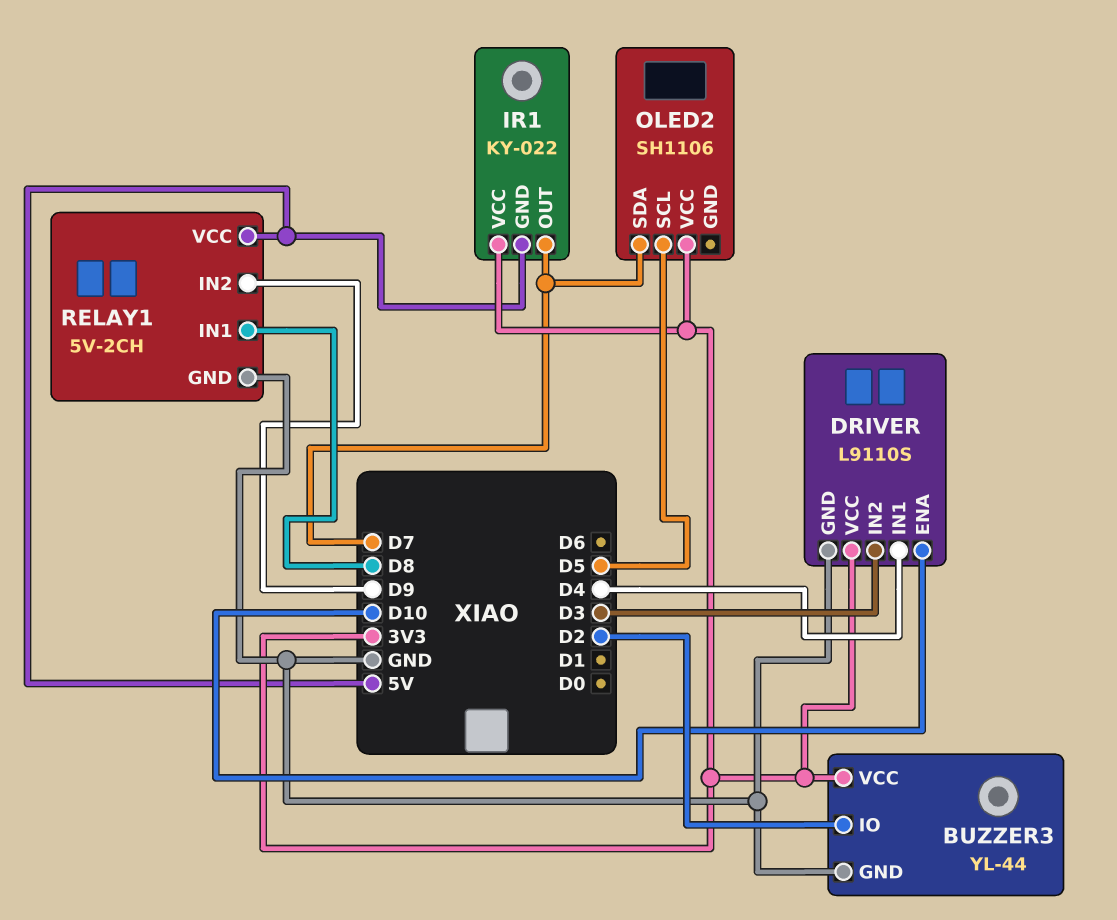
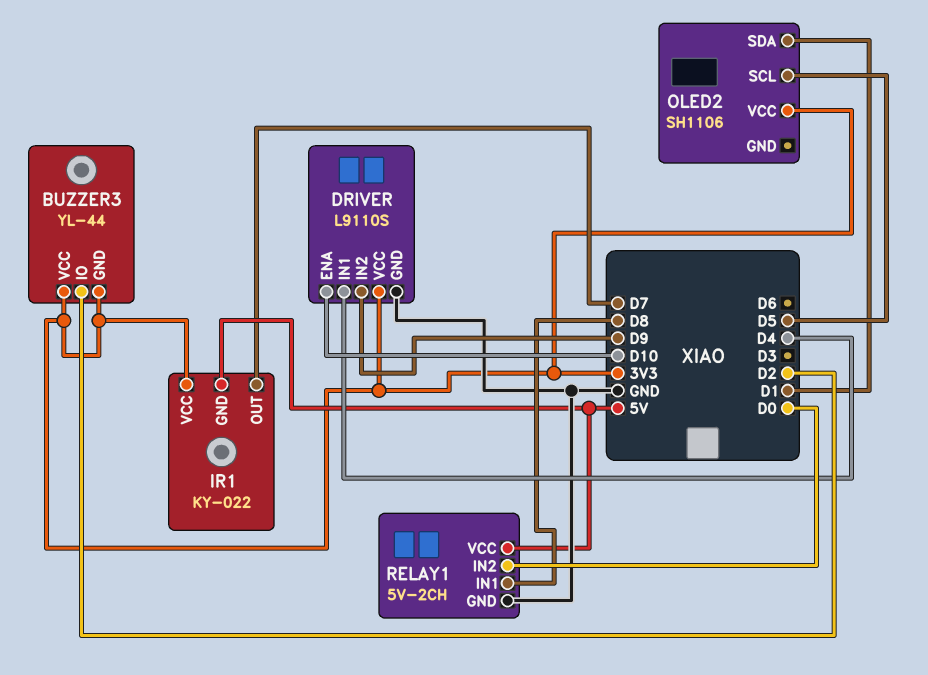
BUZZER3 pin GND: GND -> 3V3
DRIVER pin IN2: D3 -> D9
OLED2 pin SDA: D7 -> D1
RELAY1 pin IN2: D9 -> D0

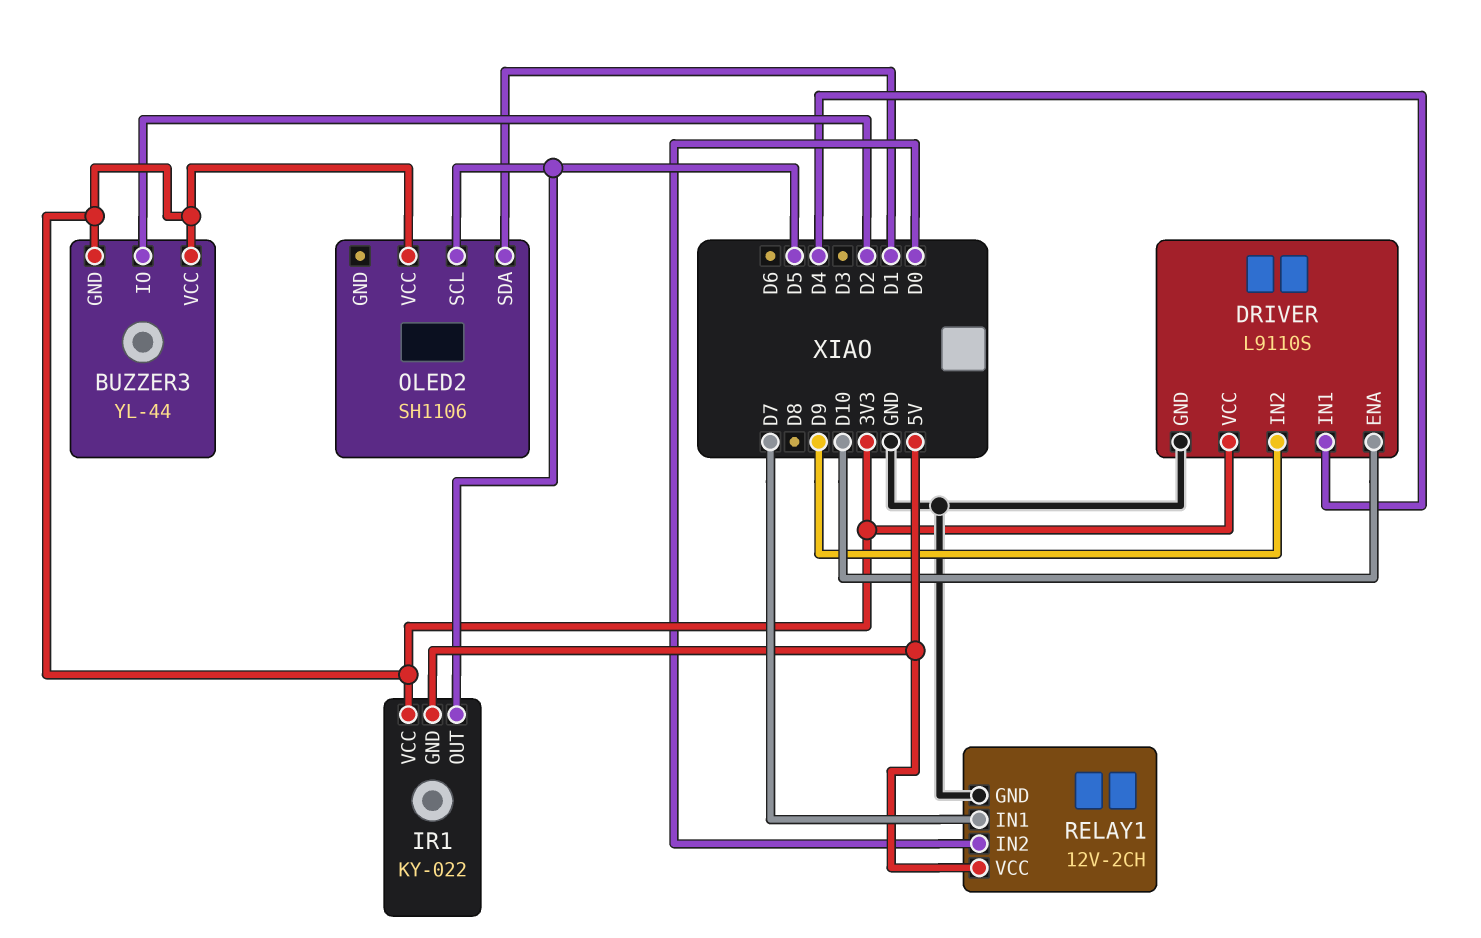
IR1 pin OUT: D7 -> D5
RELAY1: 5V-2CH -> 12V-2CH
RELAY1 pin IN1: D8 -> D7

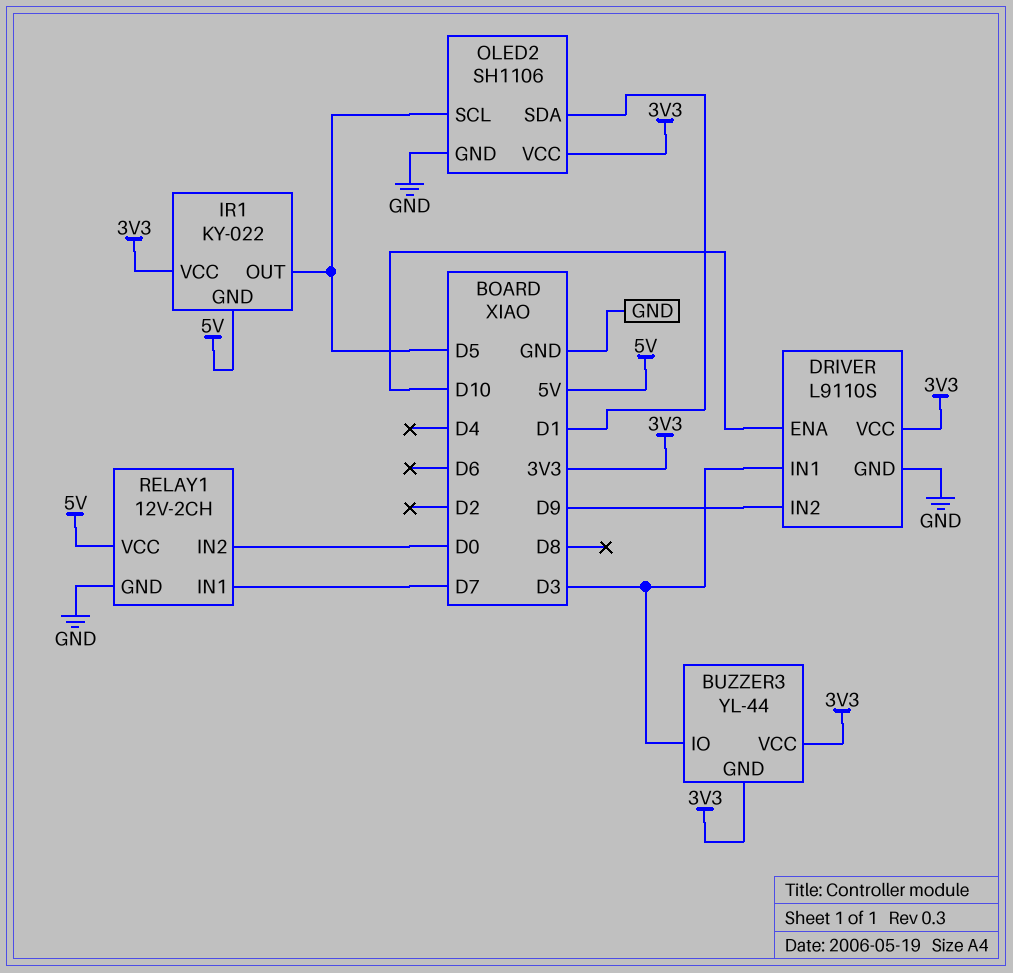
BUZZER3 pin IO: D2 -> D3
DRIVER pin IN1: D4 -> D3
OLED2 pin GND: none -> GND

